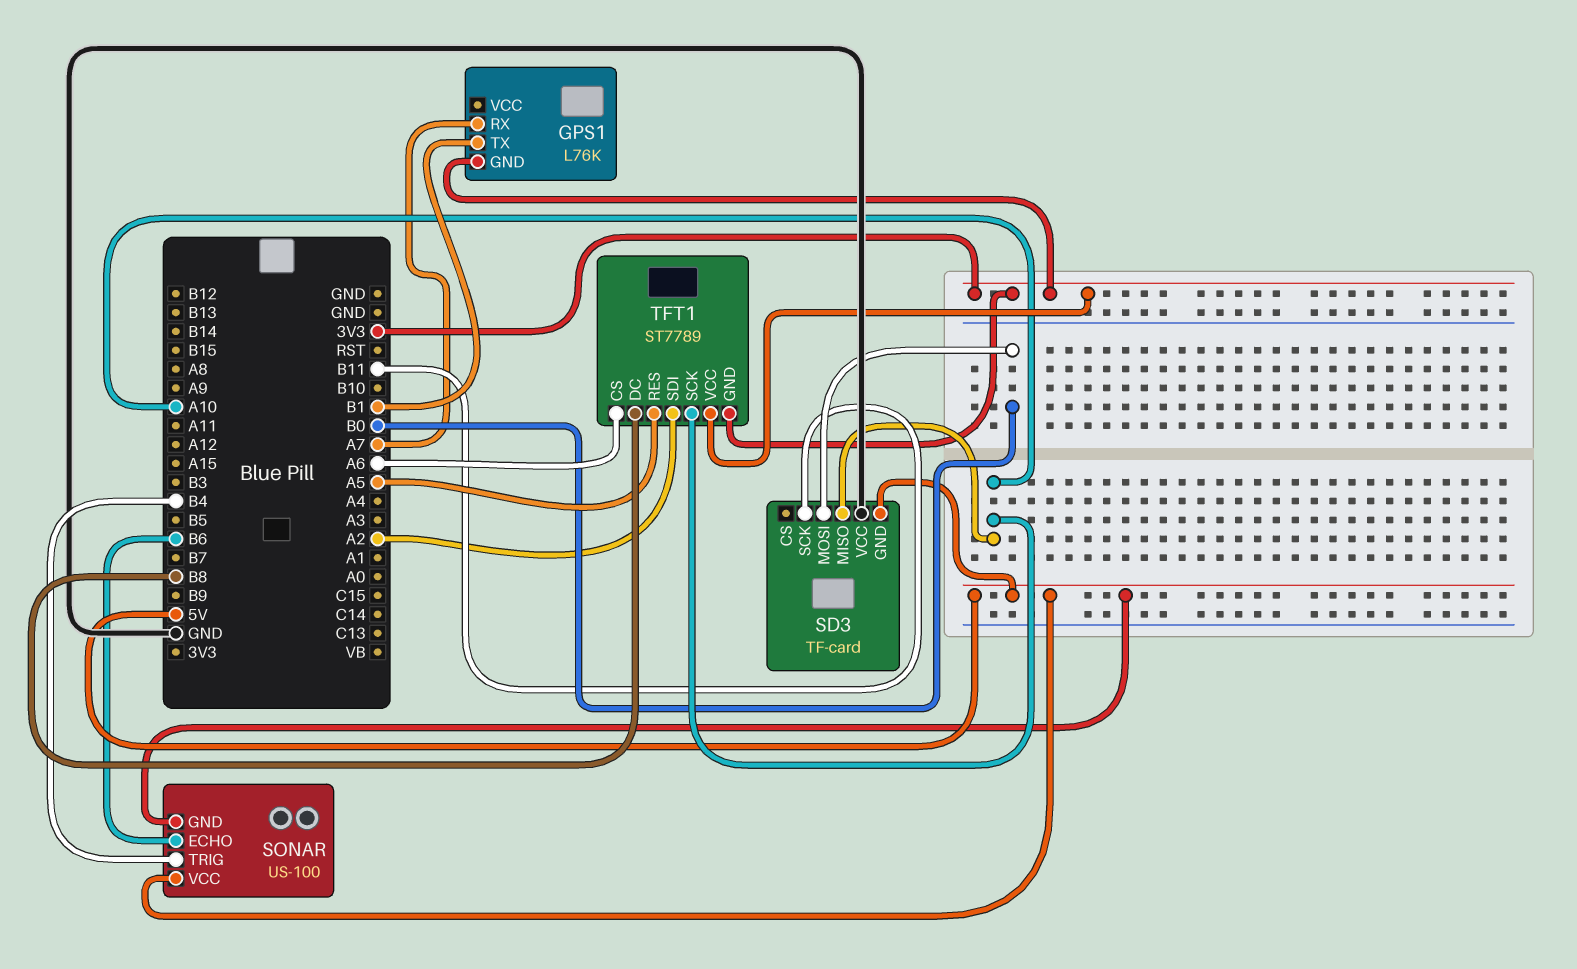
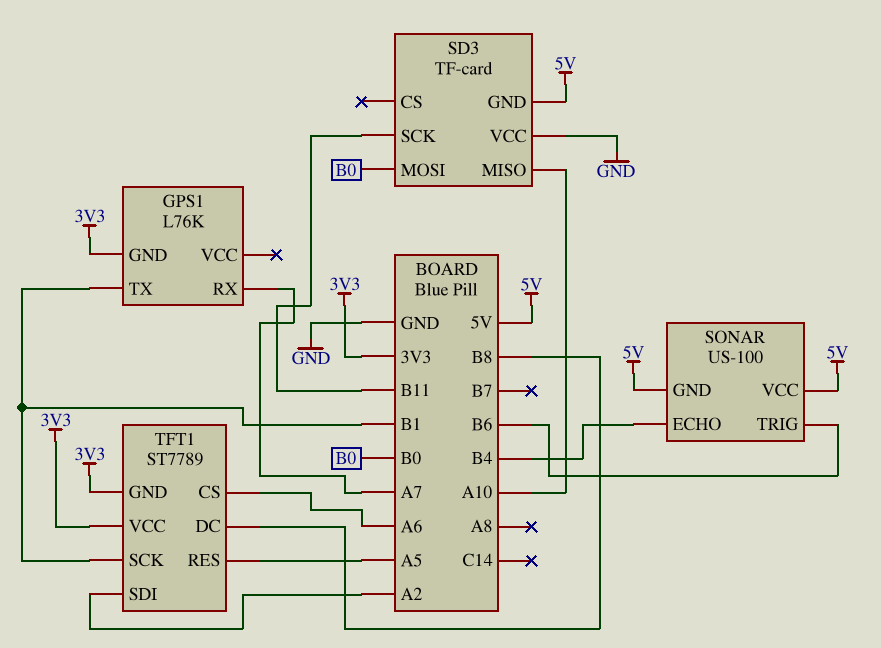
SONAR pin ECHO: B6 -> B4
SONAR pin TRIG: B4 -> B6
TFT1 pin SCK: A10 -> B1

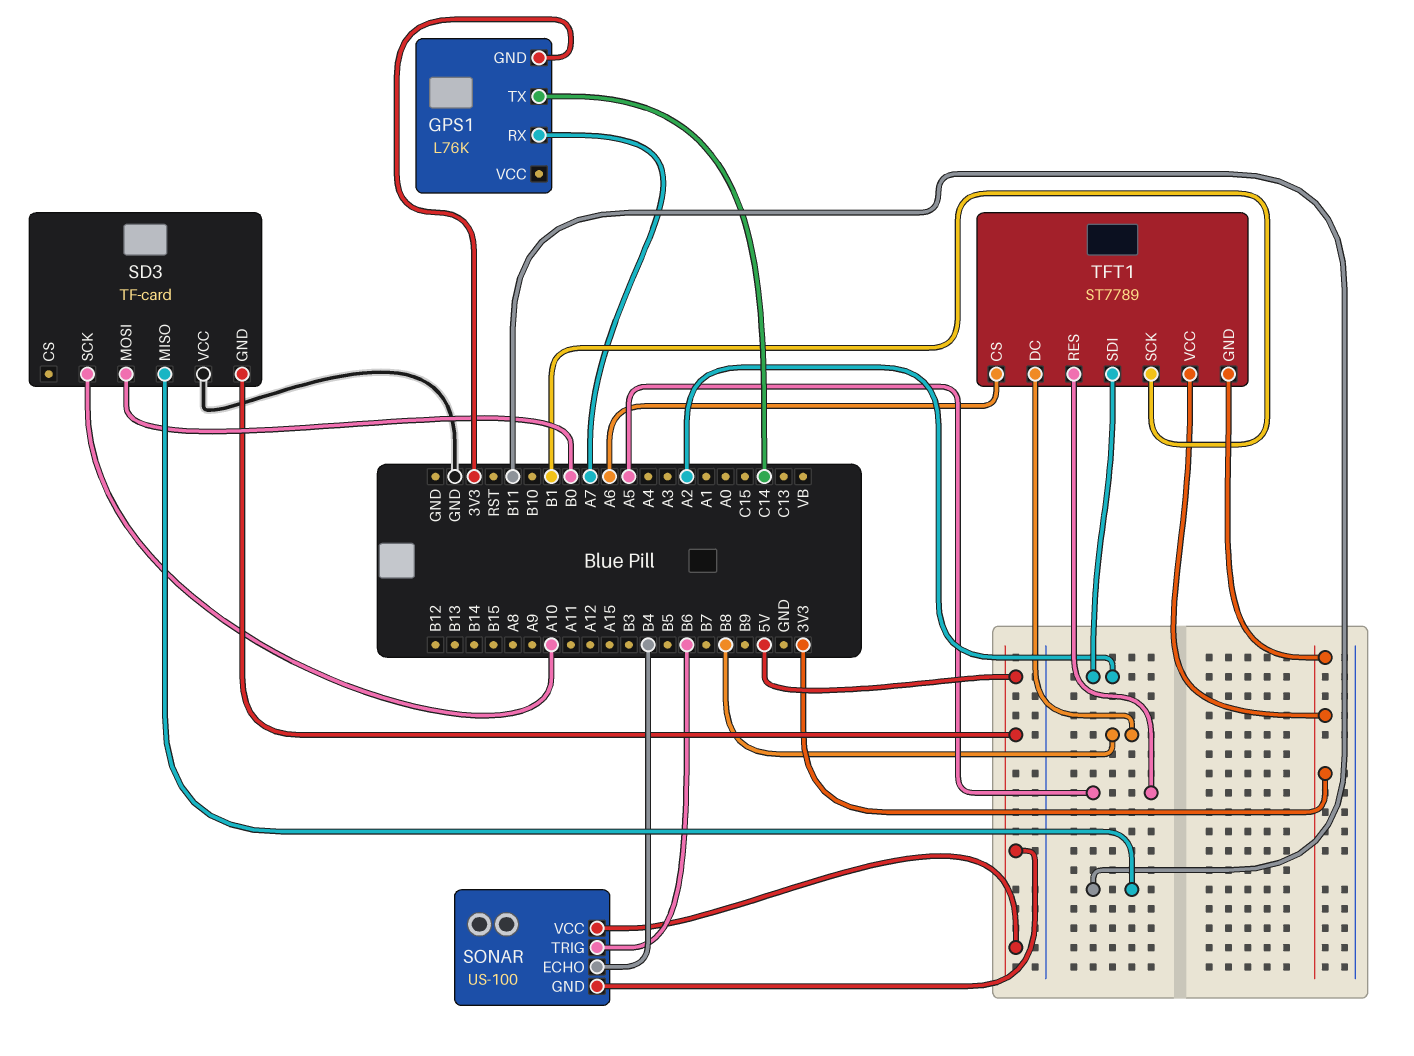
GPS1 pin TX: B1 -> C14
SD3 pin MISO: A10 -> B11
SD3 pin SCK: B11 -> A10

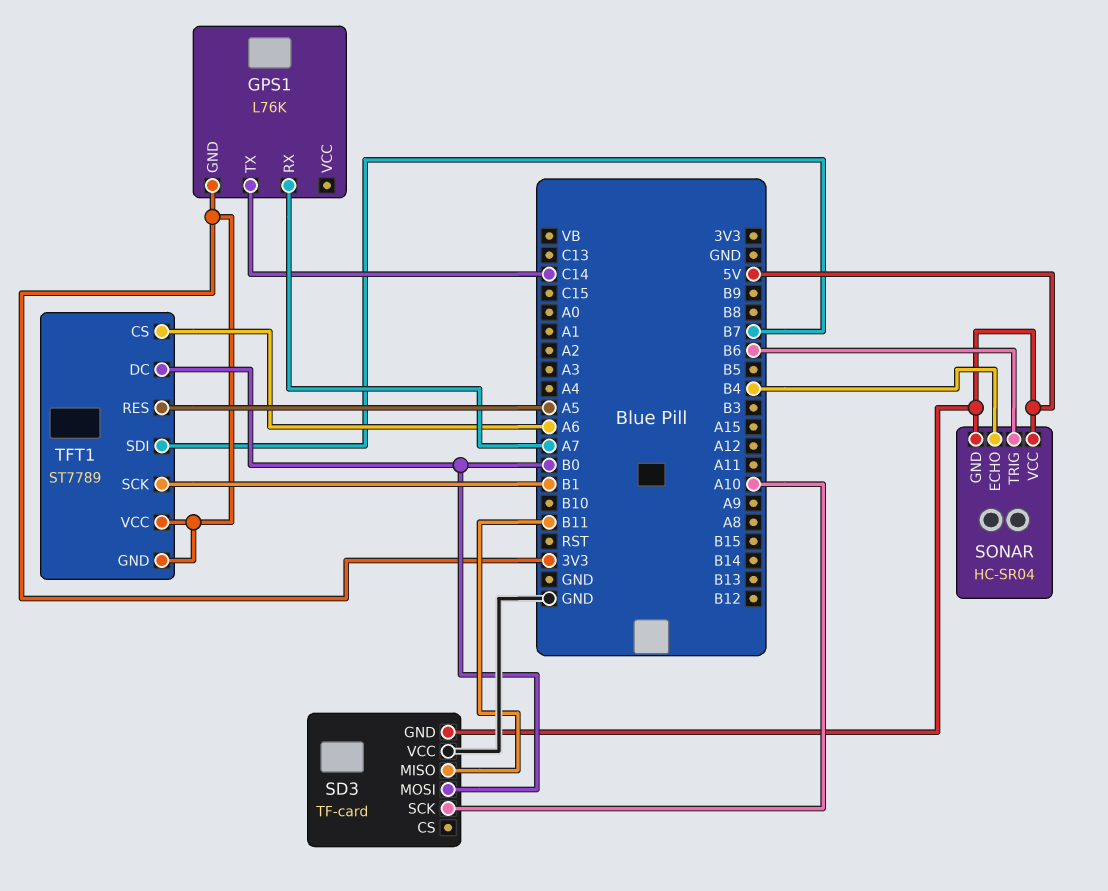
SONAR: US-100 -> HC-SR04
TFT1 pin DC: B8 -> B0
TFT1 pin SDI: A2 -> B7

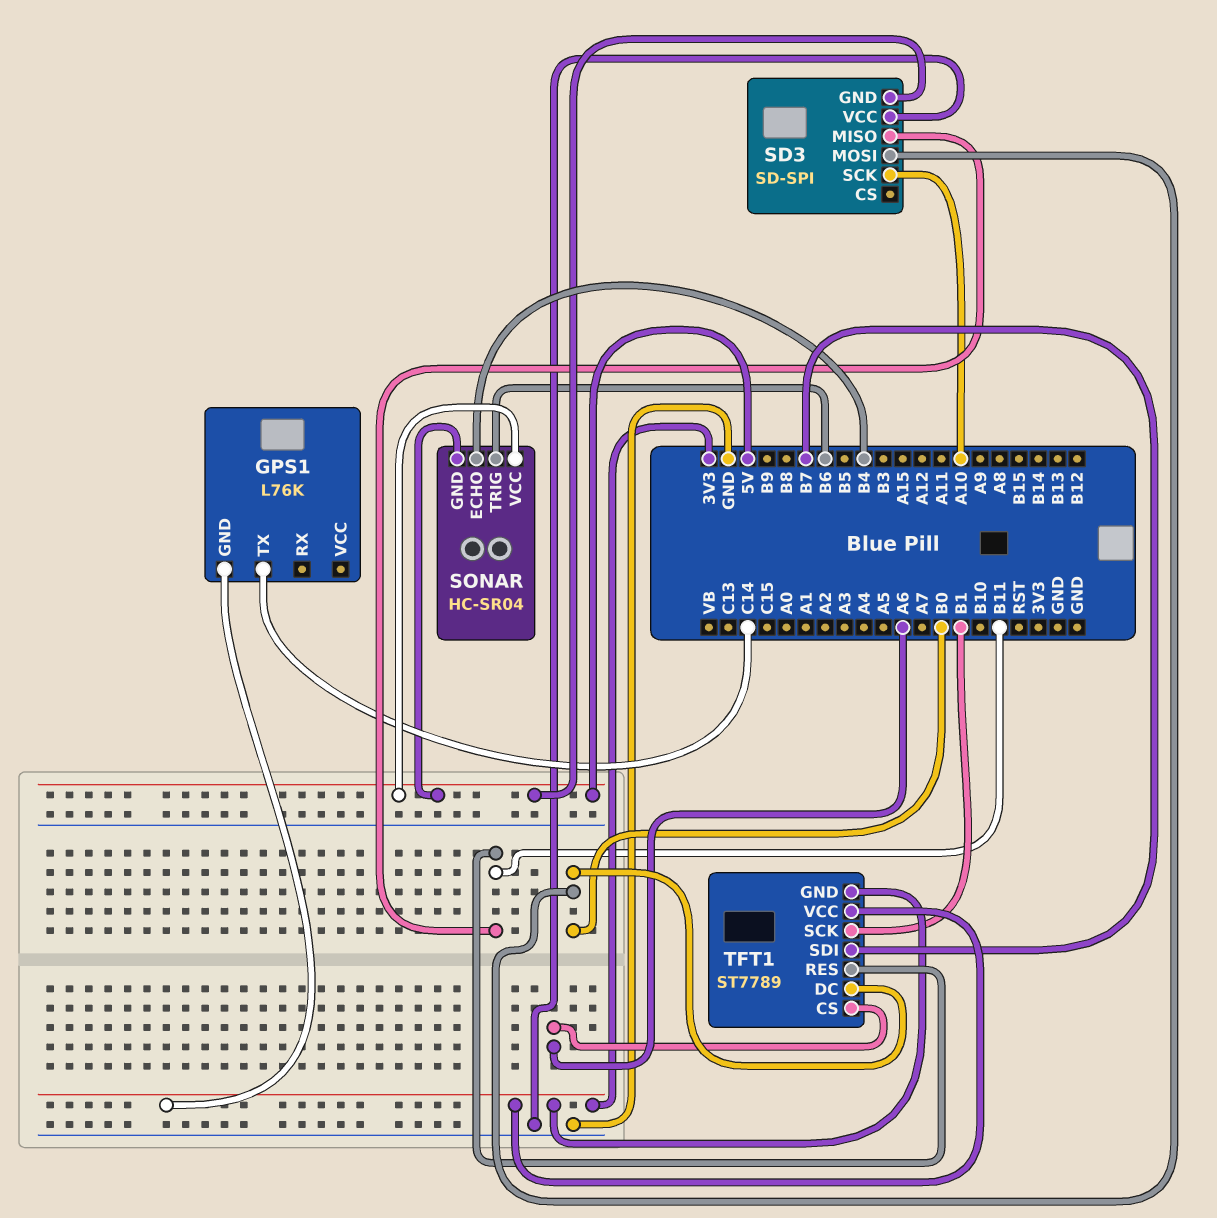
GPS1 pin RX: A7 -> none
SD3: TF-card -> SD-SPI
TFT1 pin RES: A5 -> B11

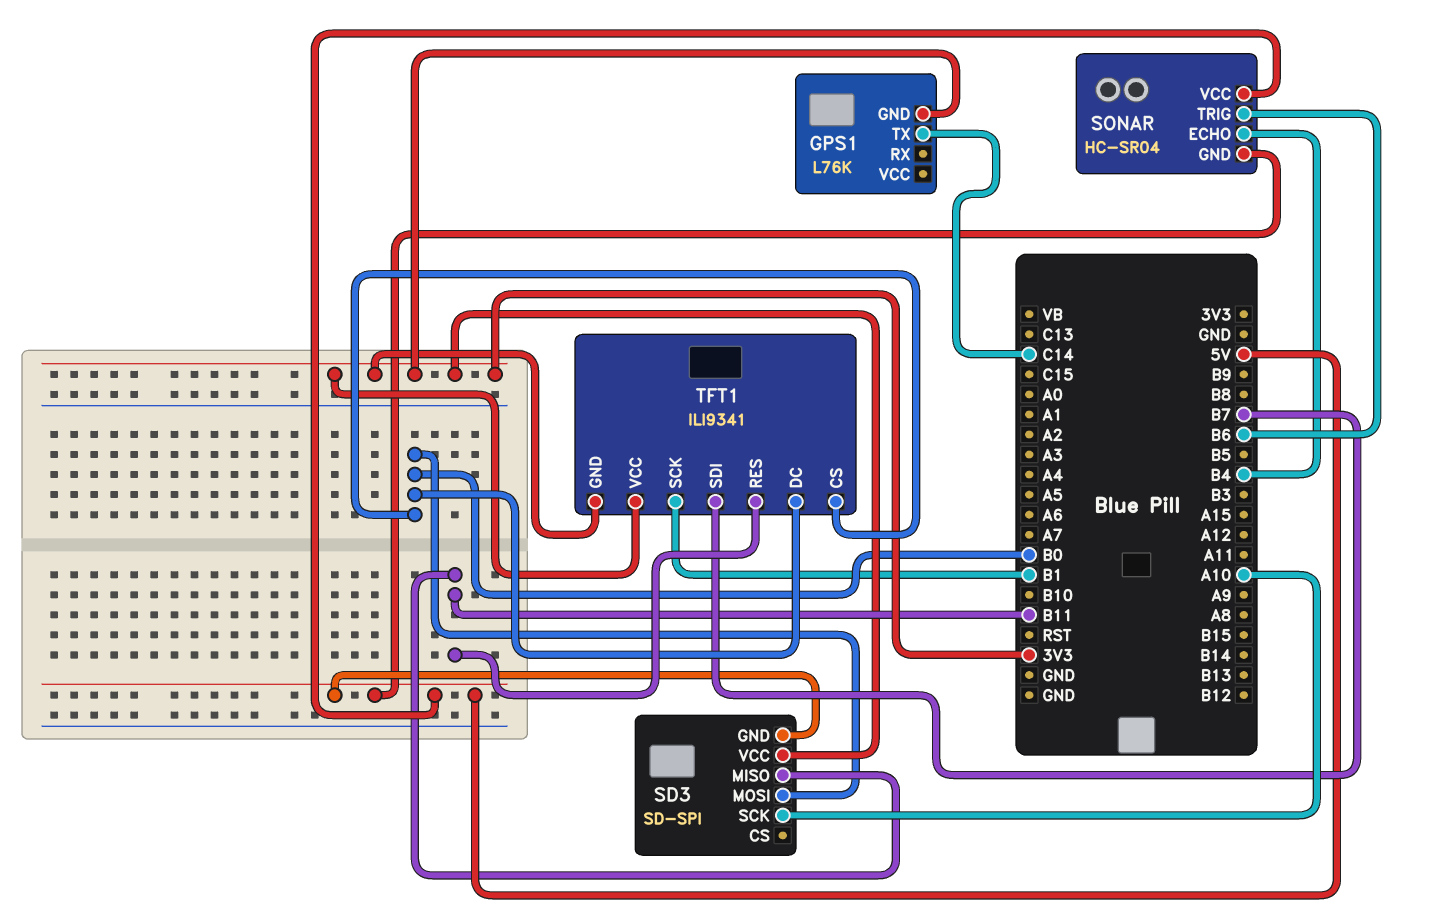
SD3 pin VCC: GND -> 3V3
TFT1: ST7789 -> ILI9341
TFT1 pin CS: A6 -> B0

